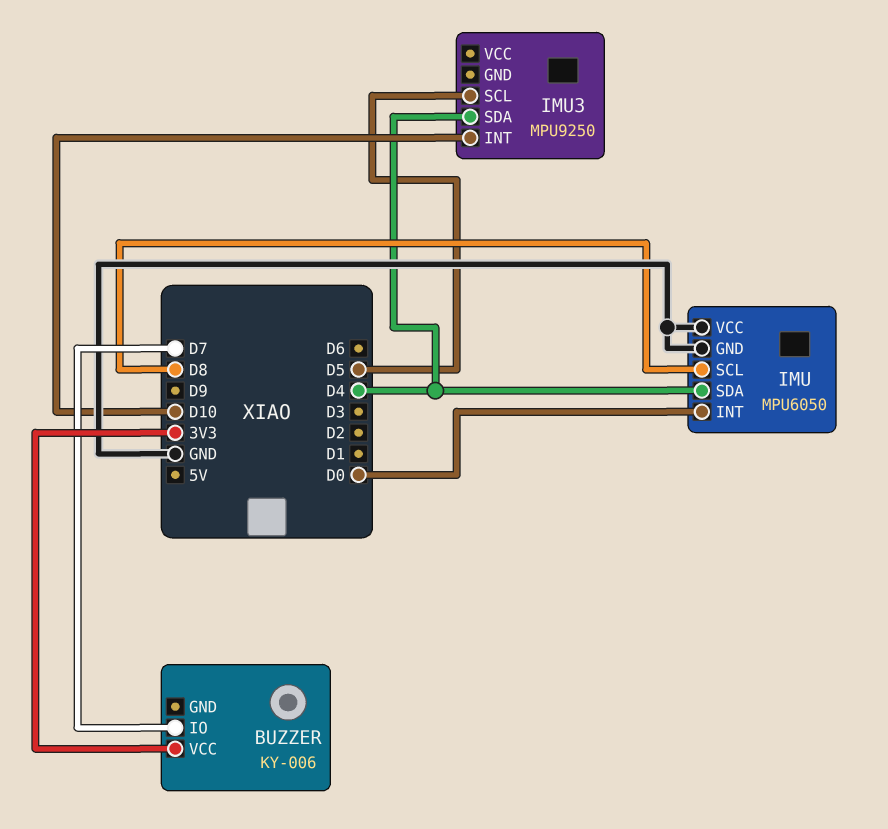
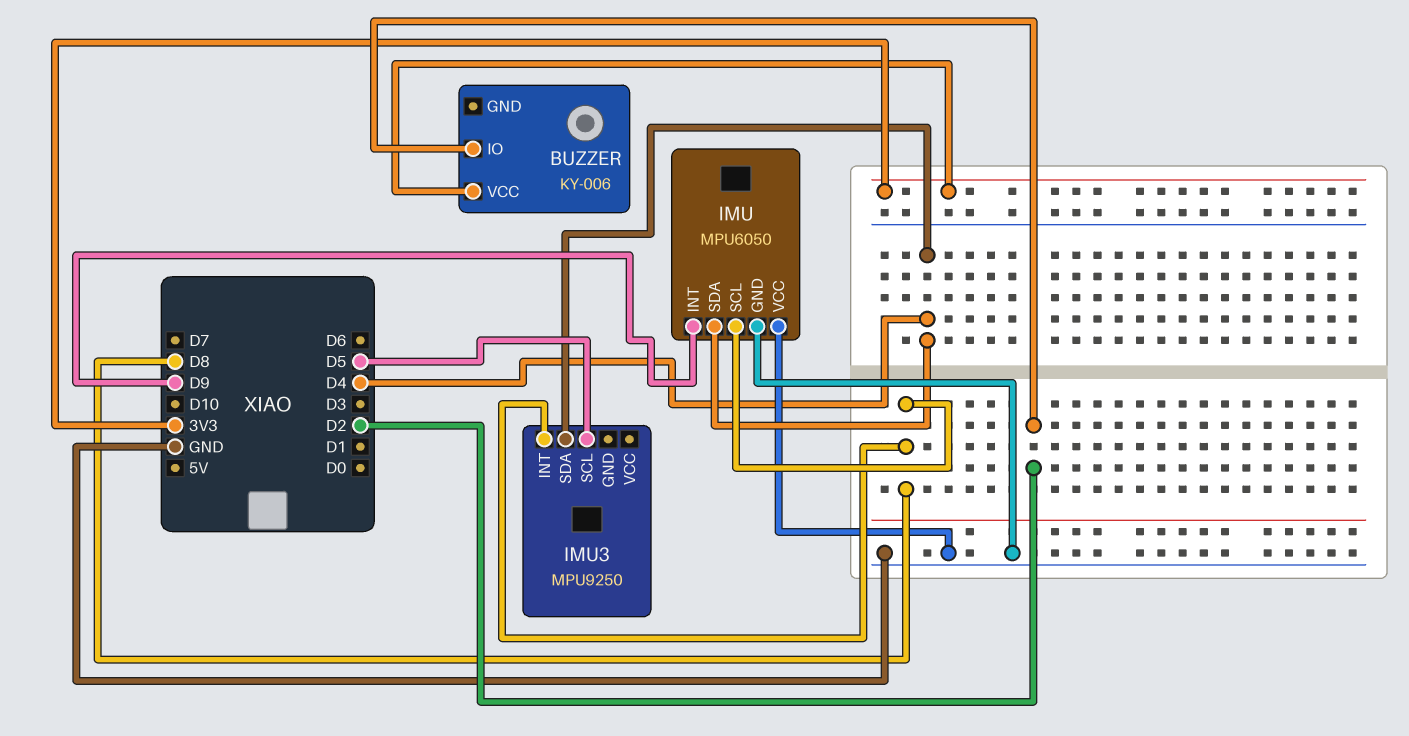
BUZZER pin IO: D7 -> D2
IMU pin INT: D0 -> D9
IMU3 pin INT: D10 -> D8

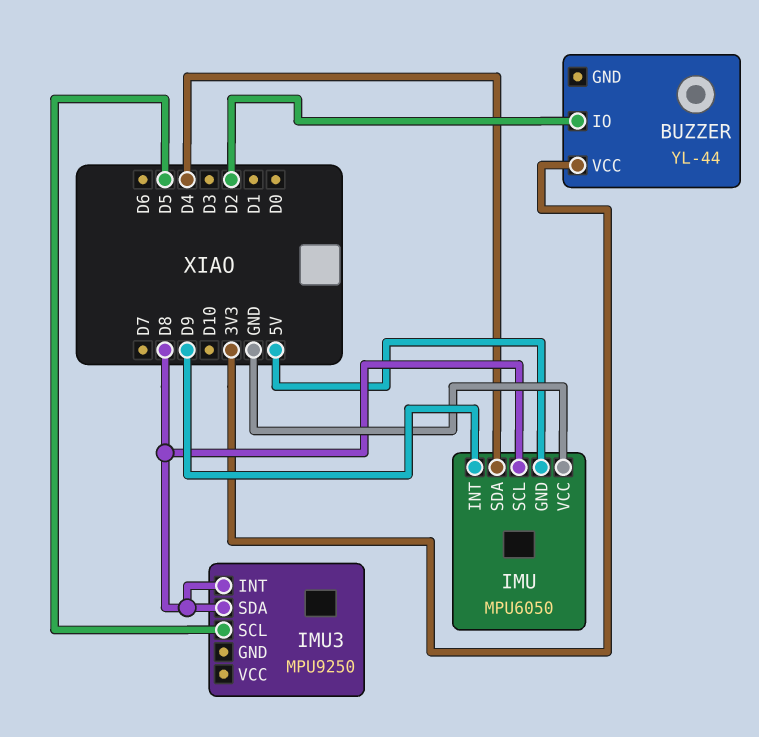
BUZZER: KY-006 -> YL-44
IMU pin GND: GND -> 5V
IMU3 pin SDA: D4 -> D8

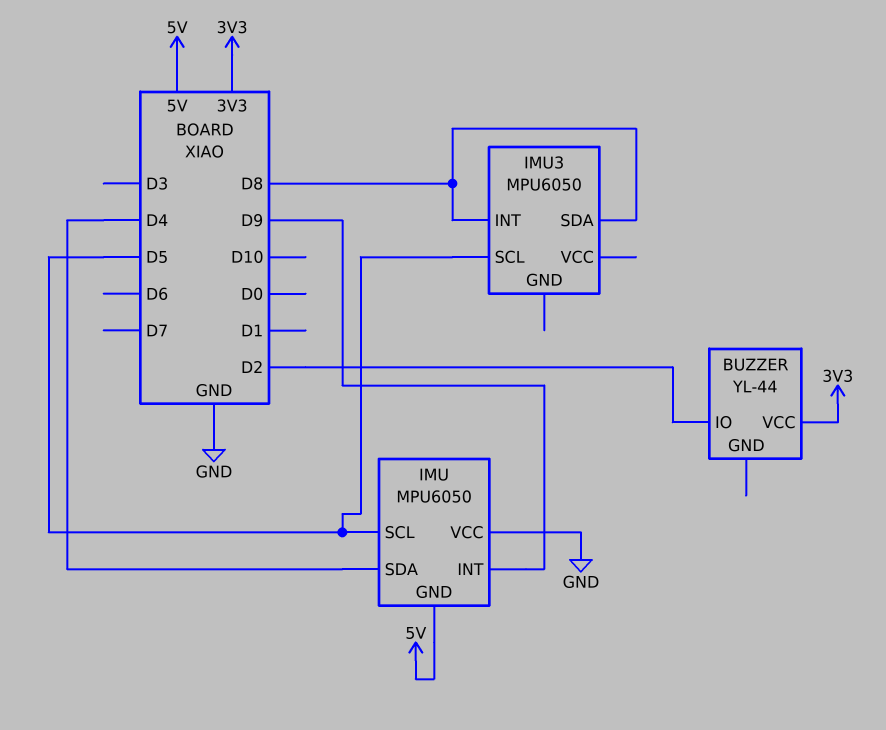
IMU pin SCL: D8 -> D5
IMU3: MPU9250 -> MPU6050

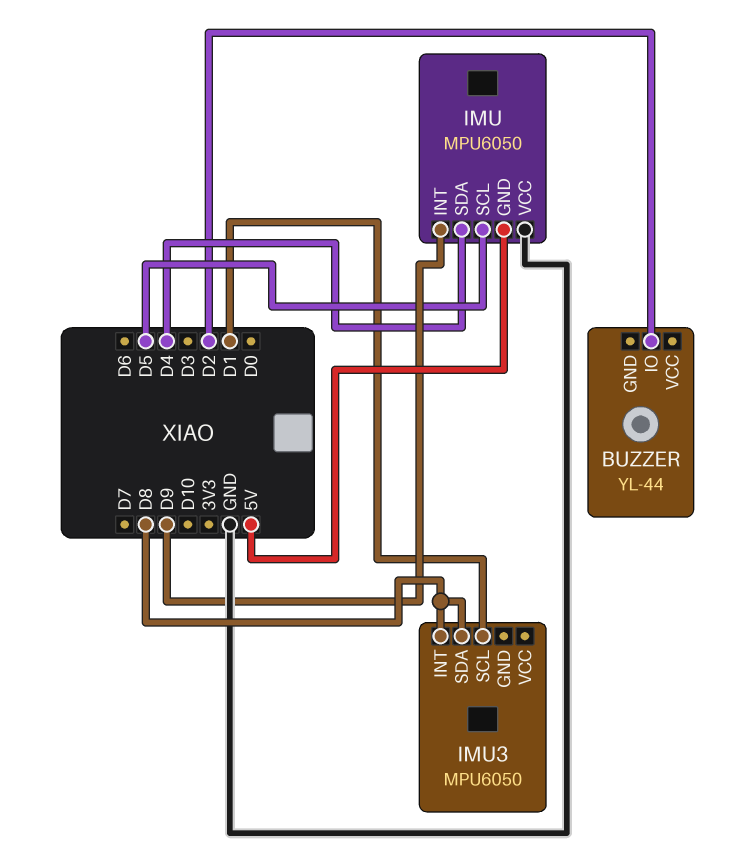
BUZZER pin VCC: 3V3 -> none
IMU3 pin SCL: D5 -> D1

